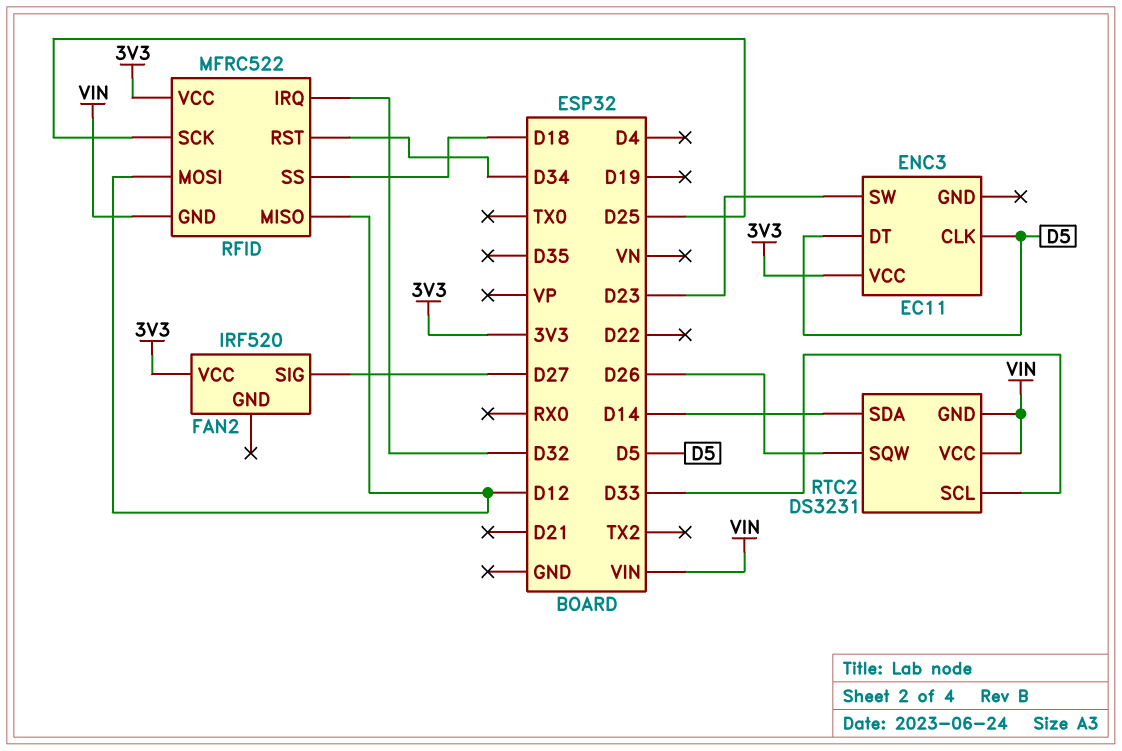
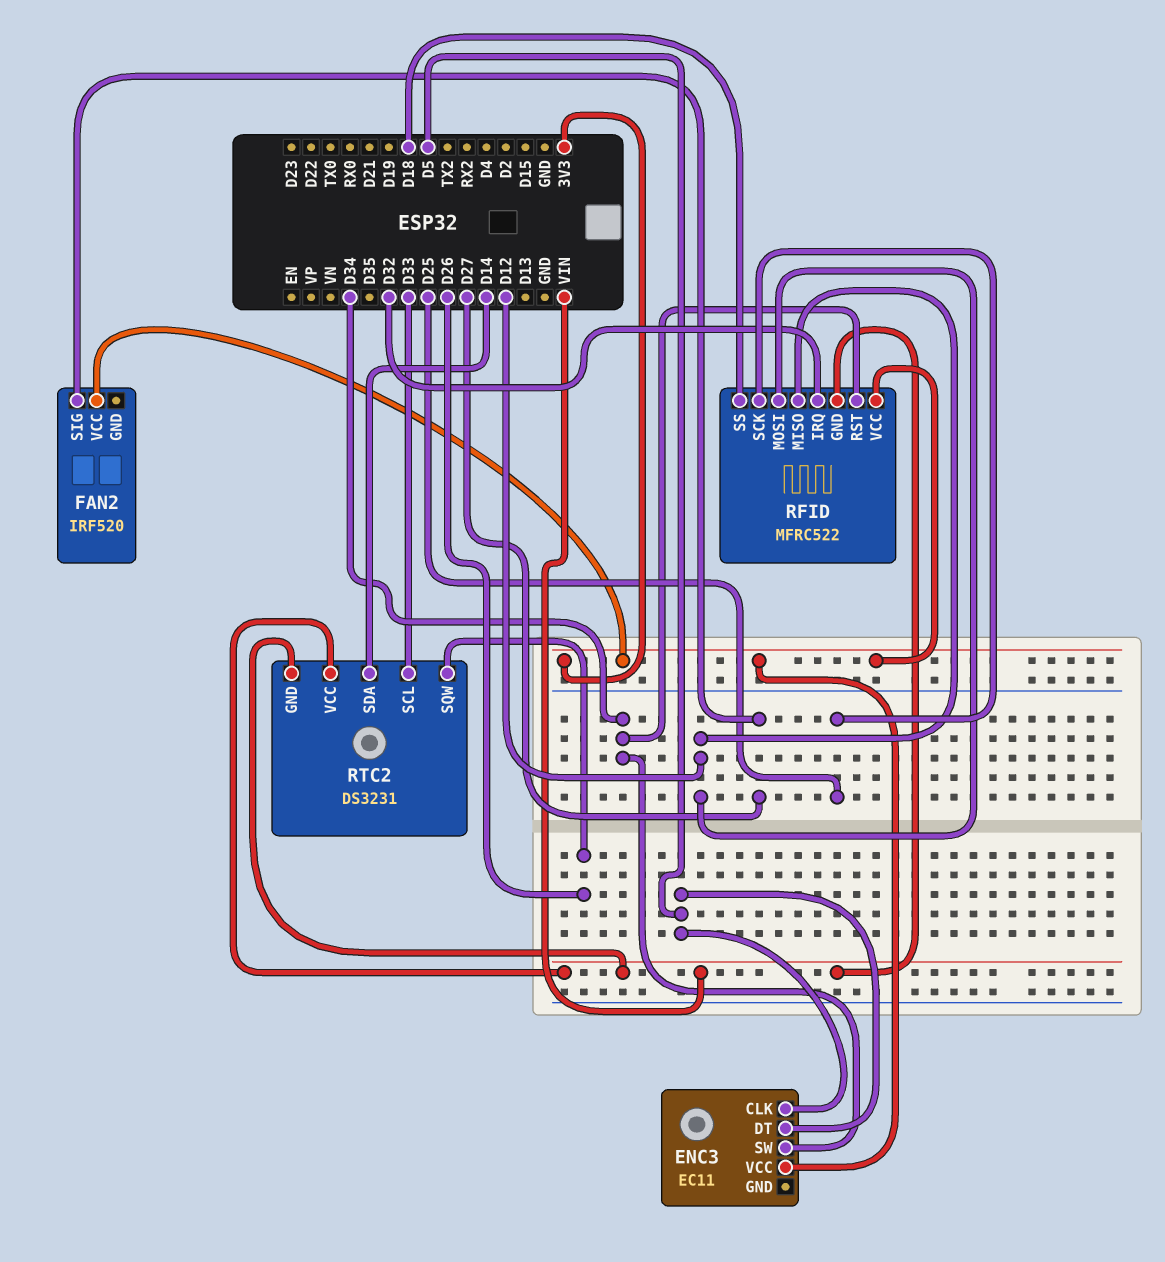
ENC3 pin SW: D23 -> D34

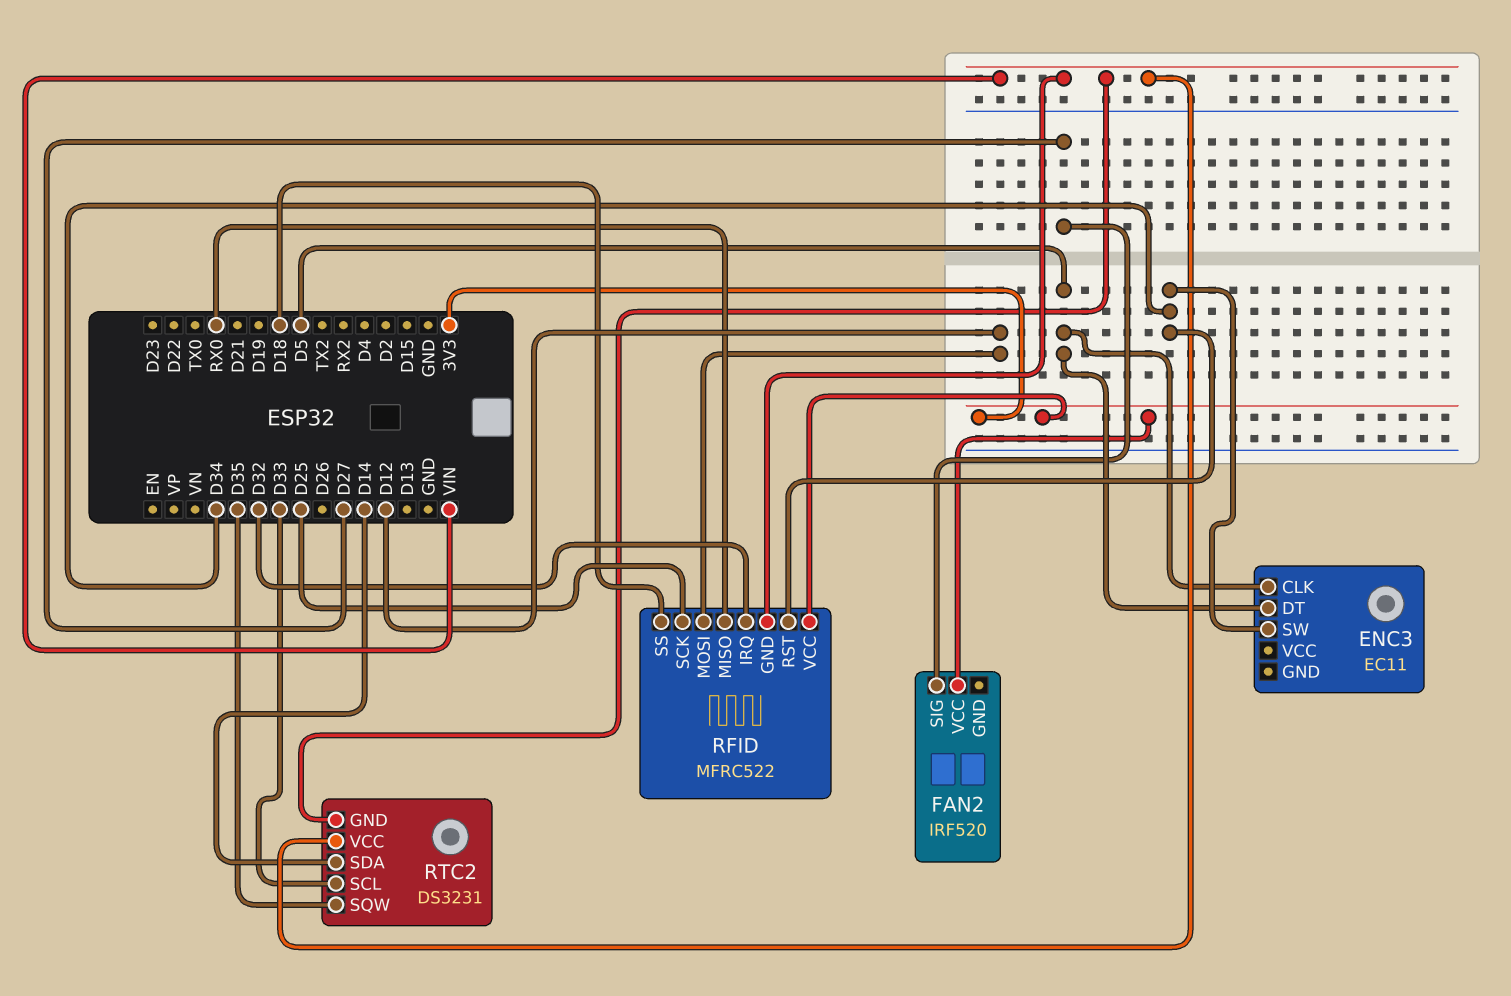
ENC3 pin VCC: 3V3 -> none
RFID pin MISO: D12 -> RX0
RTC2 pin SQW: D26 -> D35

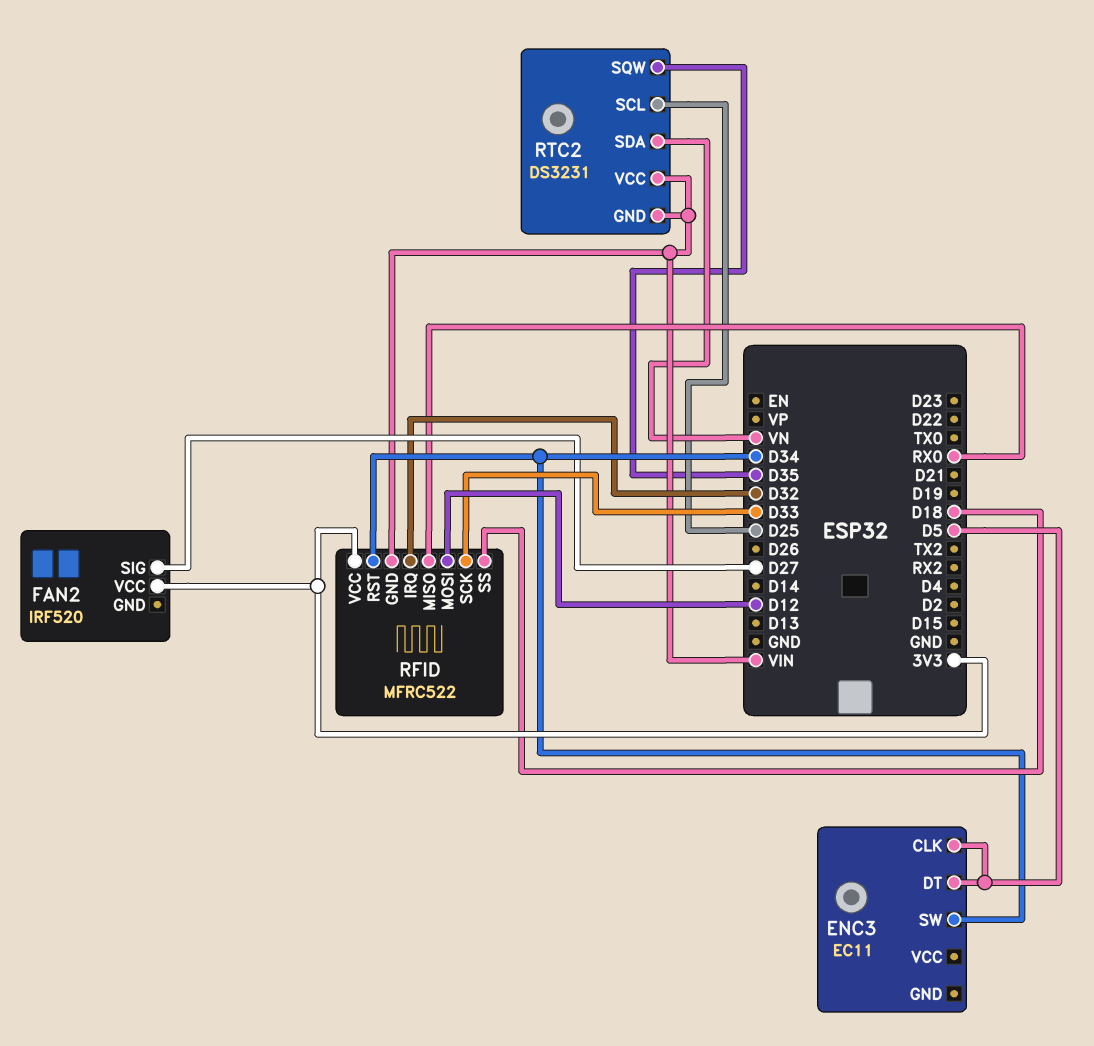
RFID pin SCK: D25 -> D33
RTC2 pin SCL: D33 -> D25
RTC2 pin SDA: D14 -> VN

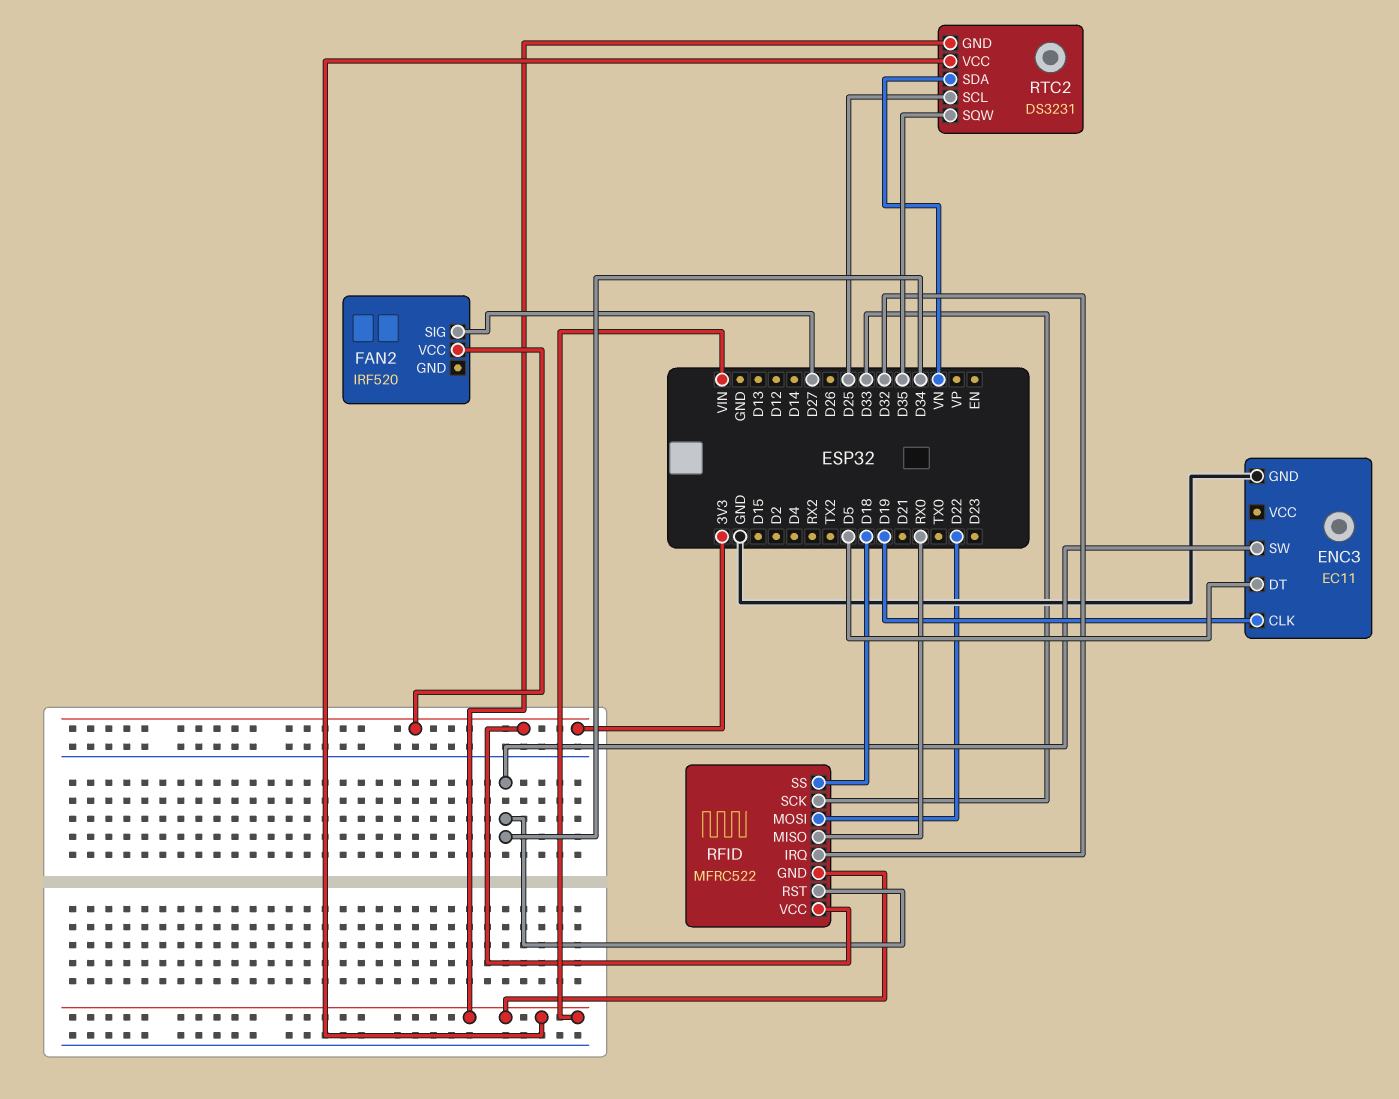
ENC3 pin CLK: D5 -> D19
ENC3 pin GND: none -> GND
RFID pin MOSI: D12 -> D22

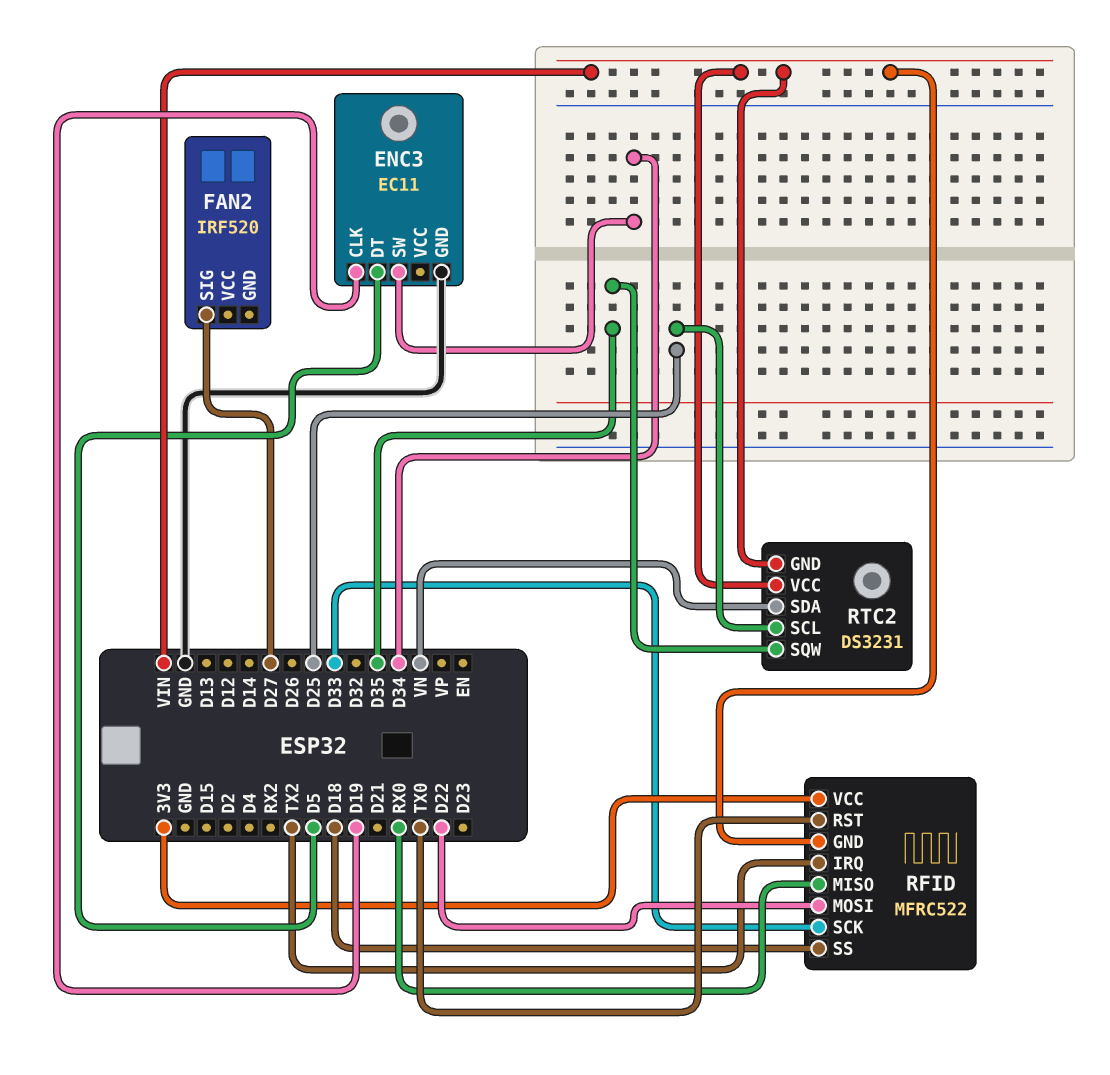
FAN2 pin VCC: 3V3 -> none
RFID pin IRQ: D32 -> TX2
RFID pin RST: D34 -> TX0

